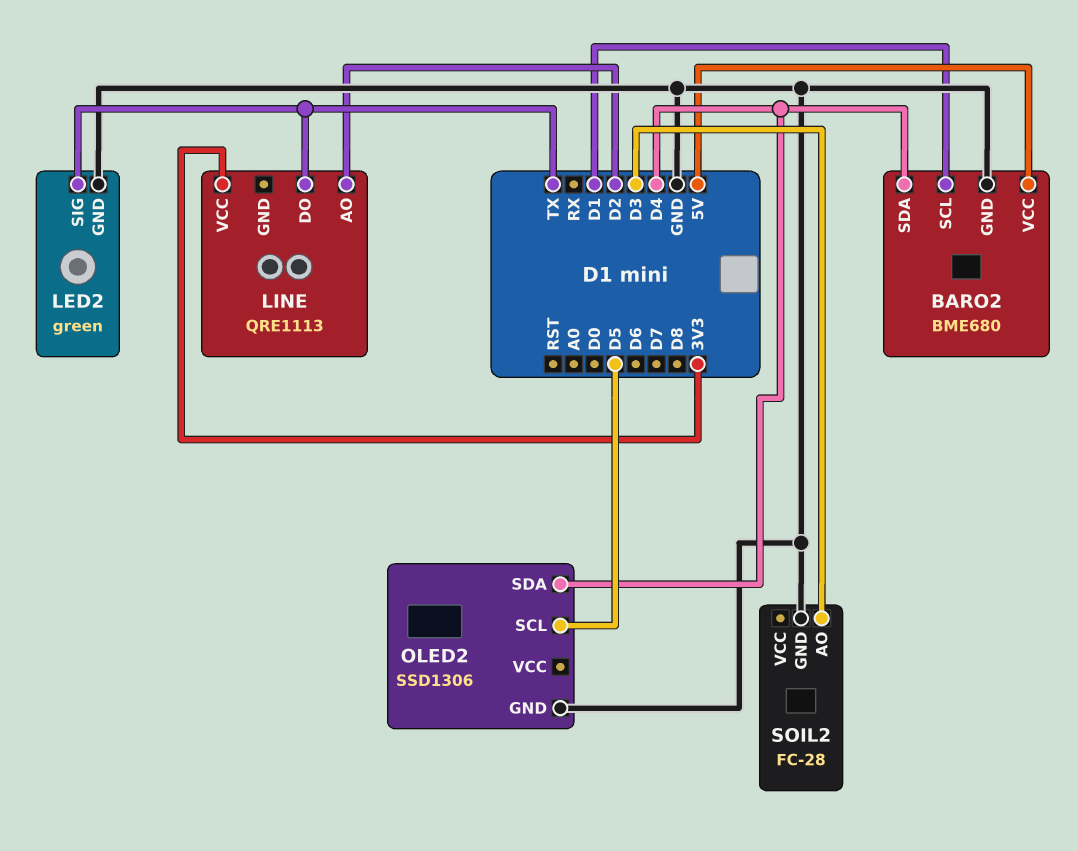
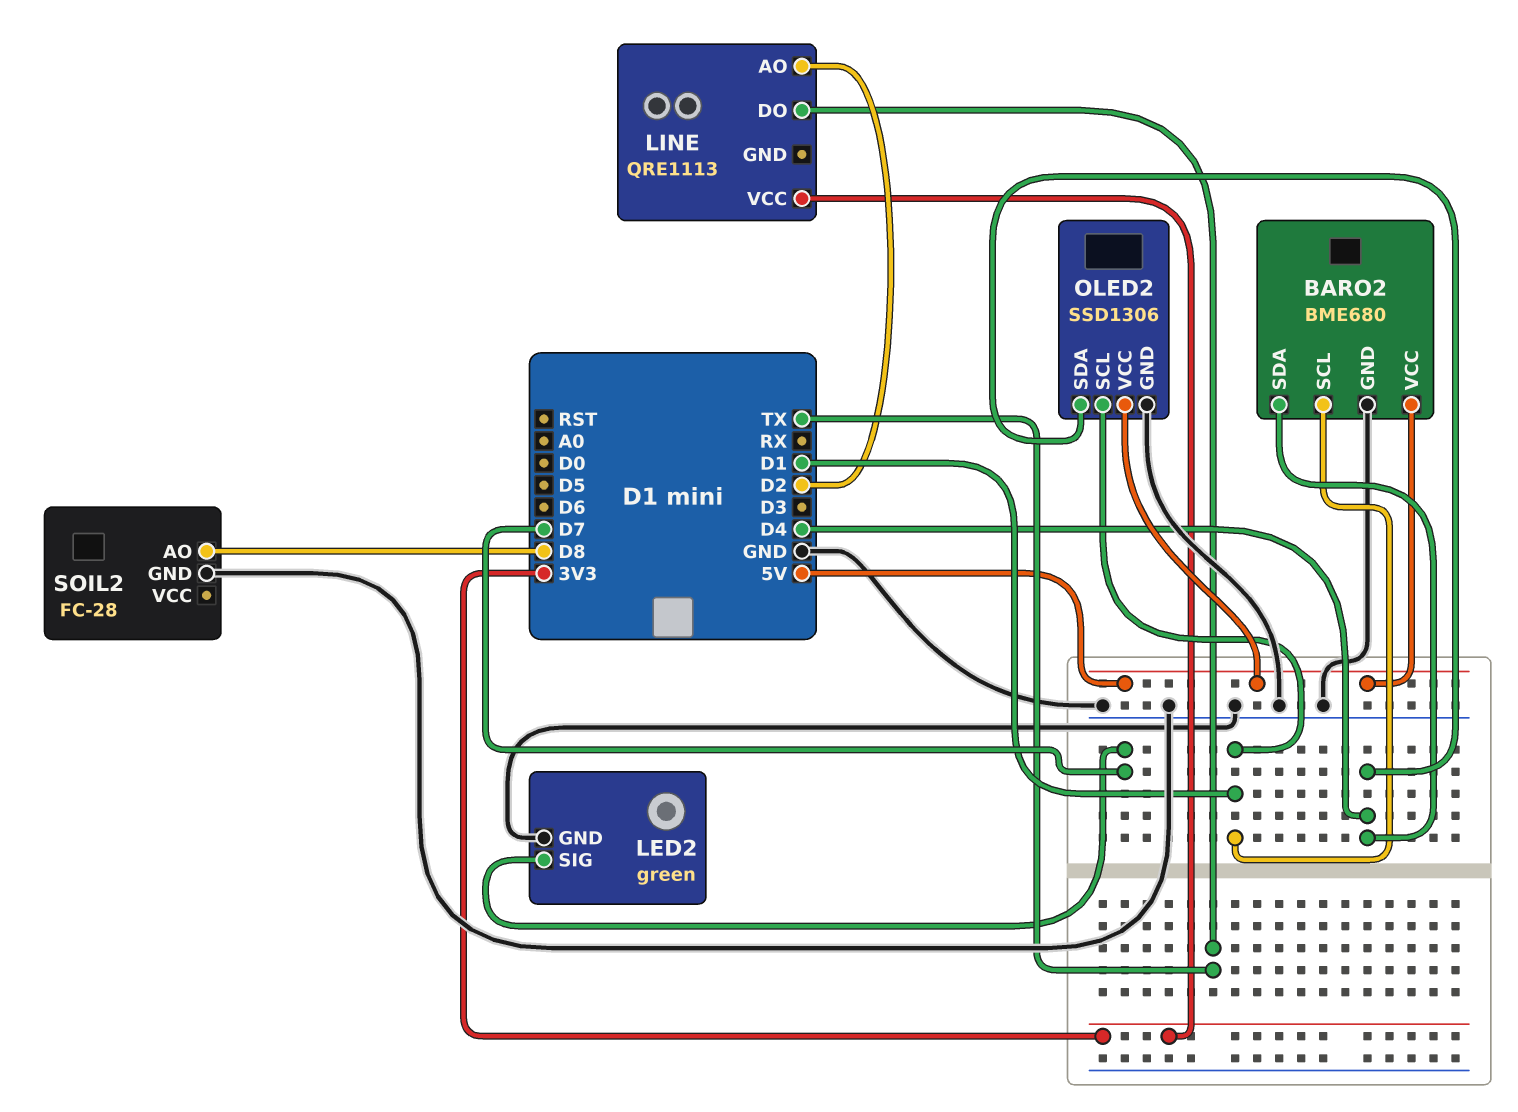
LED2 pin SIG: TX -> D7
OLED2 pin SCL: D5 -> D1
OLED2 pin VCC: none -> 5V
SOIL2 pin AO: D3 -> D8

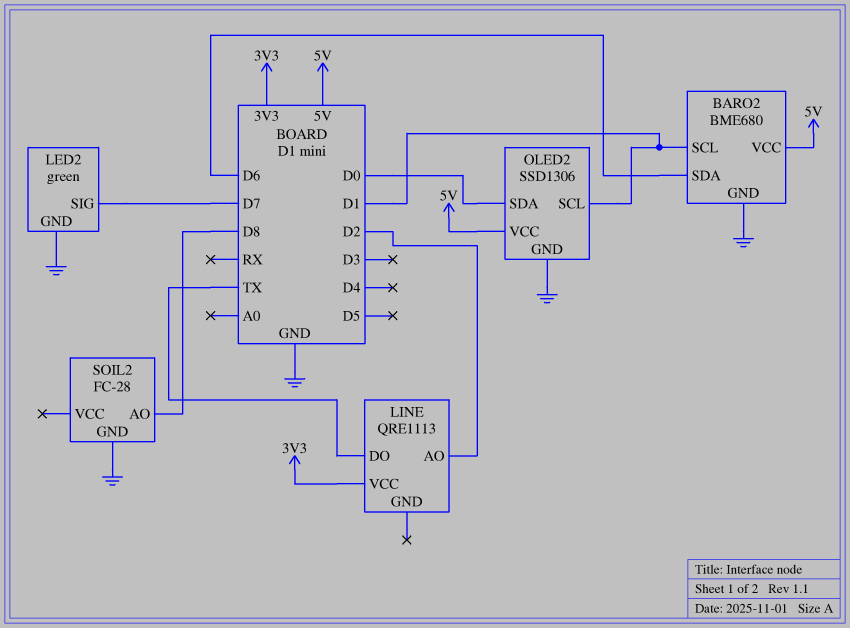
BARO2 pin SDA: D4 -> D6
OLED2 pin SDA: D4 -> D0

